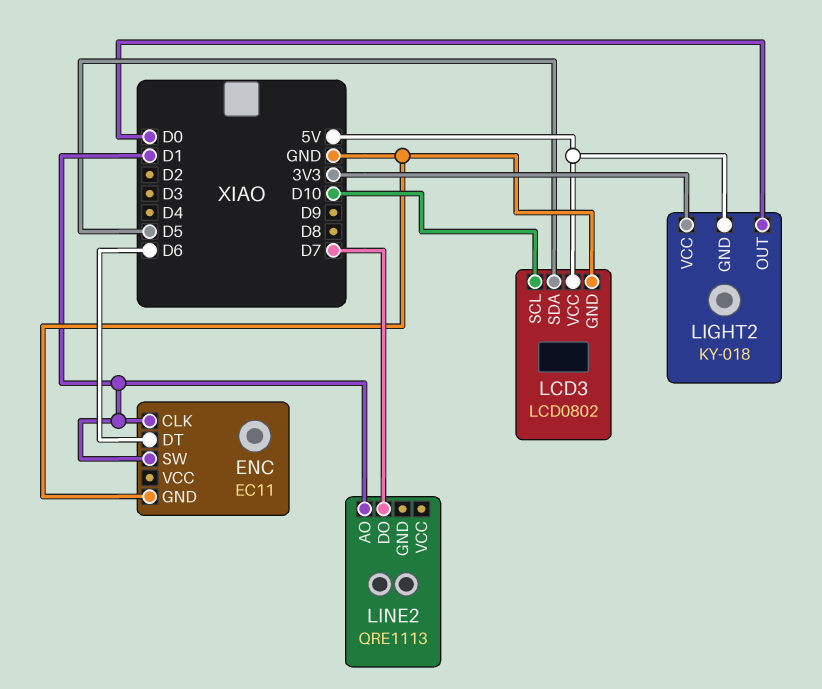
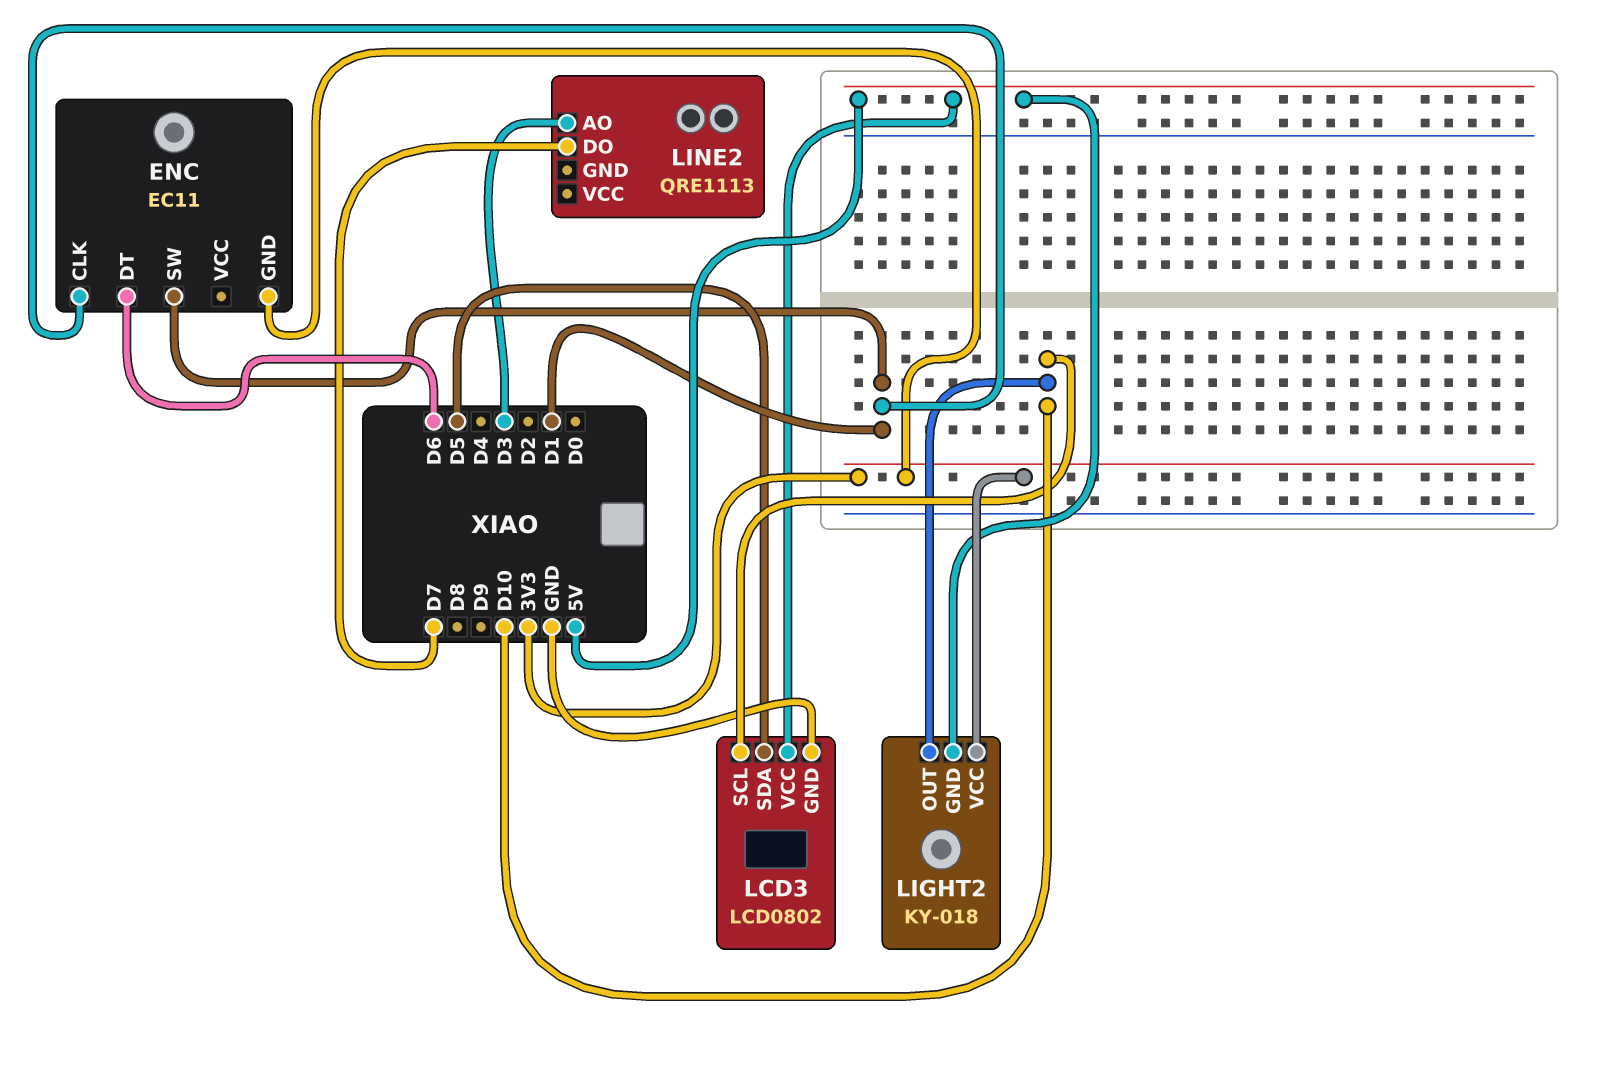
ENC pin GND: GND -> 3V3
LIGHT2 pin OUT: D0 -> D10
LINE2 pin AO: D1 -> D3

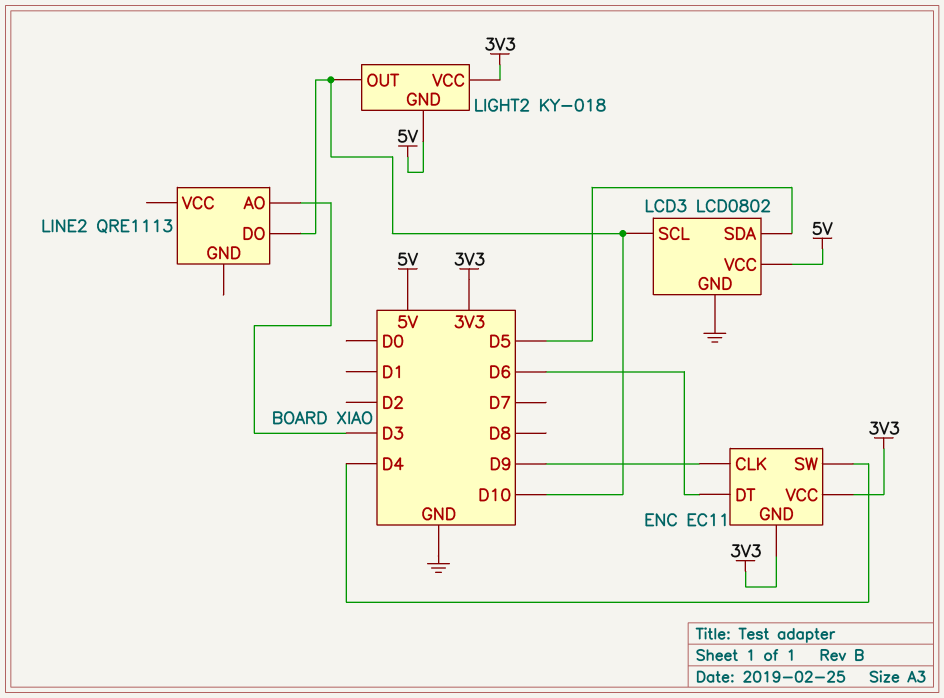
ENC pin CLK: D1 -> D9
ENC pin SW: D1 -> D4
ENC pin VCC: none -> 3V3
LINE2 pin DO: D7 -> D10

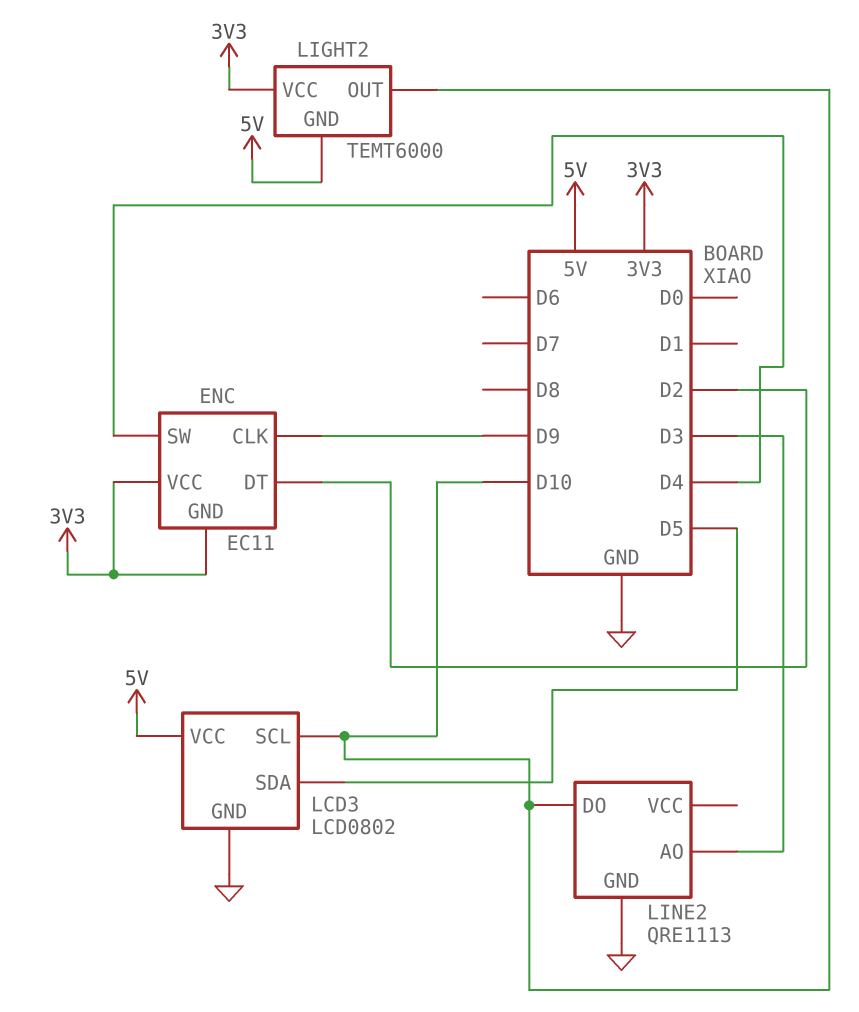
ENC pin DT: D6 -> D2
LIGHT2: KY-018 -> TEMT6000
LINE2 pin GND: none -> GND

